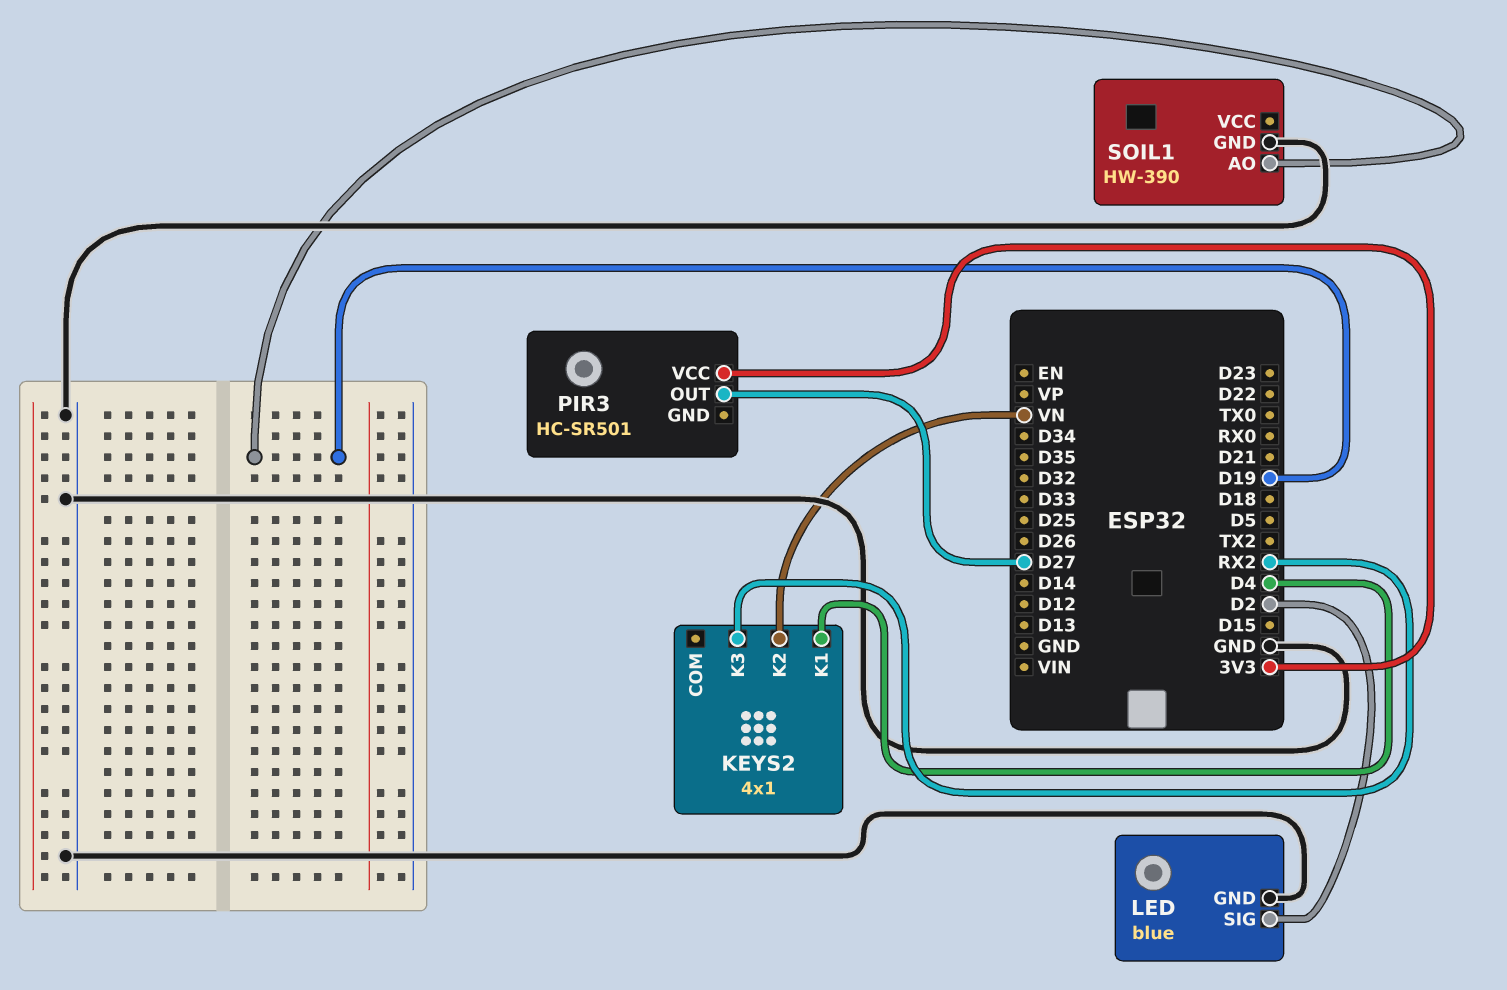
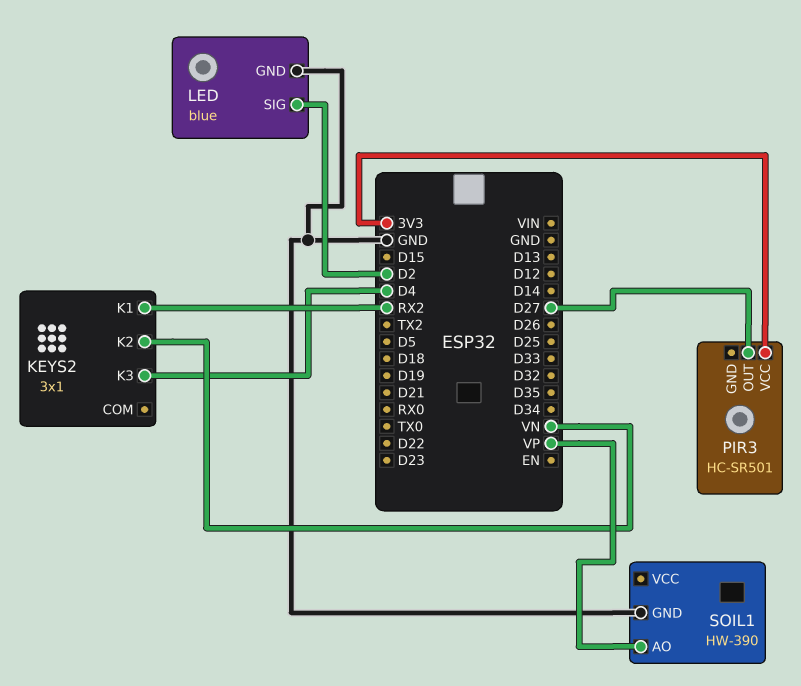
KEYS2: 4x1 -> 3x1
KEYS2 pin K1: D4 -> RX2
KEYS2 pin K3: RX2 -> D4
SOIL1 pin AO: D19 -> VP

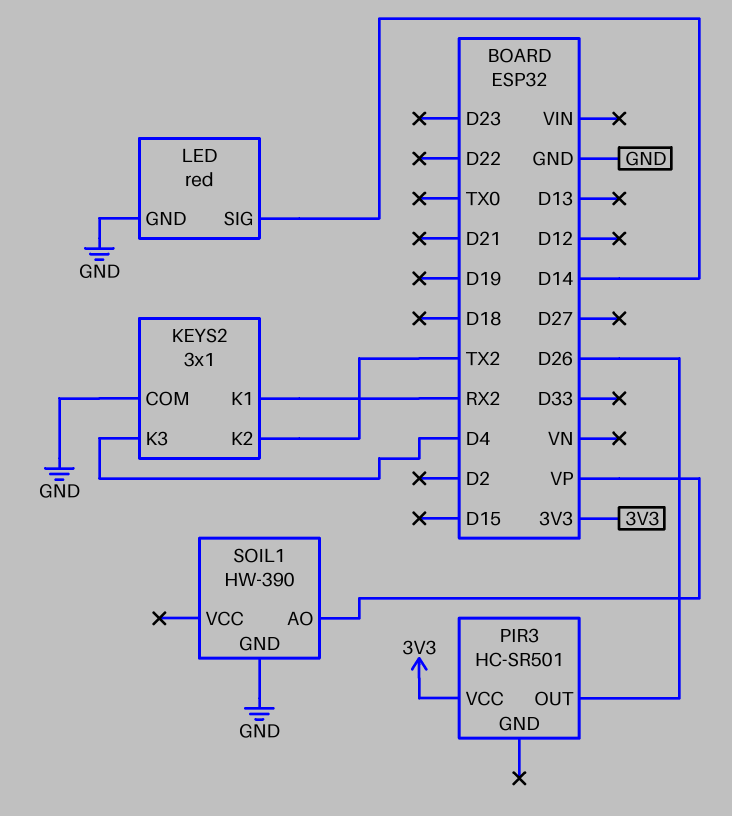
KEYS2 pin COM: none -> GND
KEYS2 pin K2: VN -> TX2
LED: blue -> red
LED pin SIG: D2 -> D14
PIR3 pin OUT: D27 -> D26

